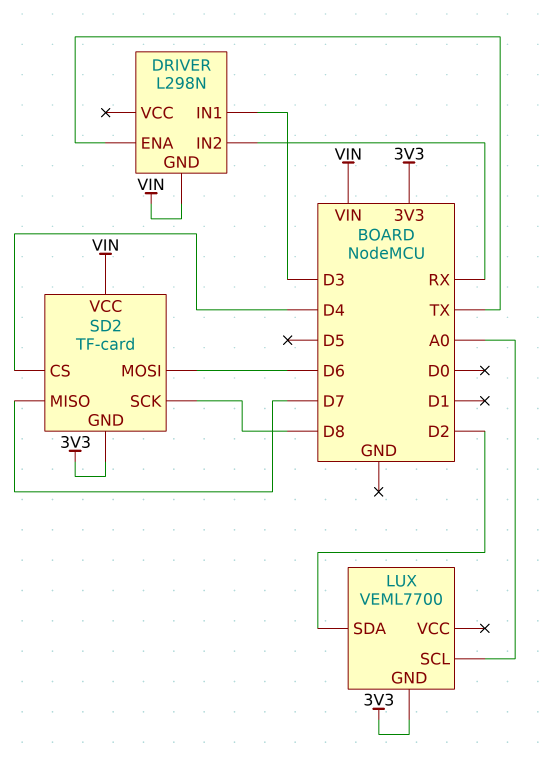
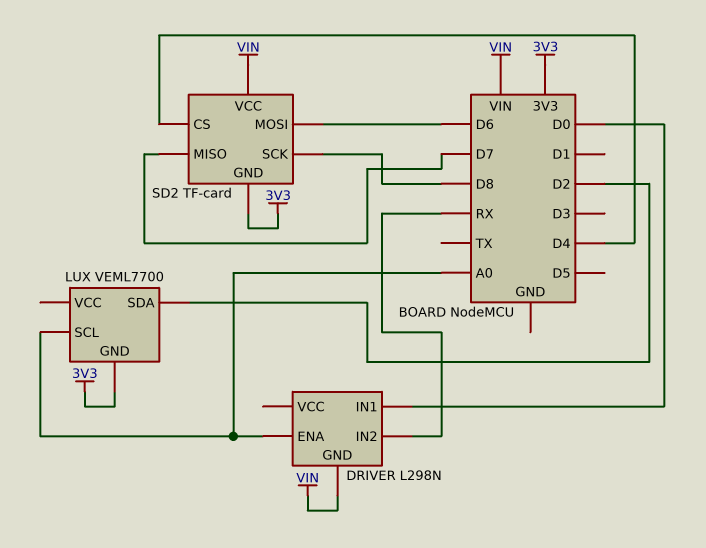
DRIVER pin ENA: TX -> A0
DRIVER pin IN1: D3 -> D0

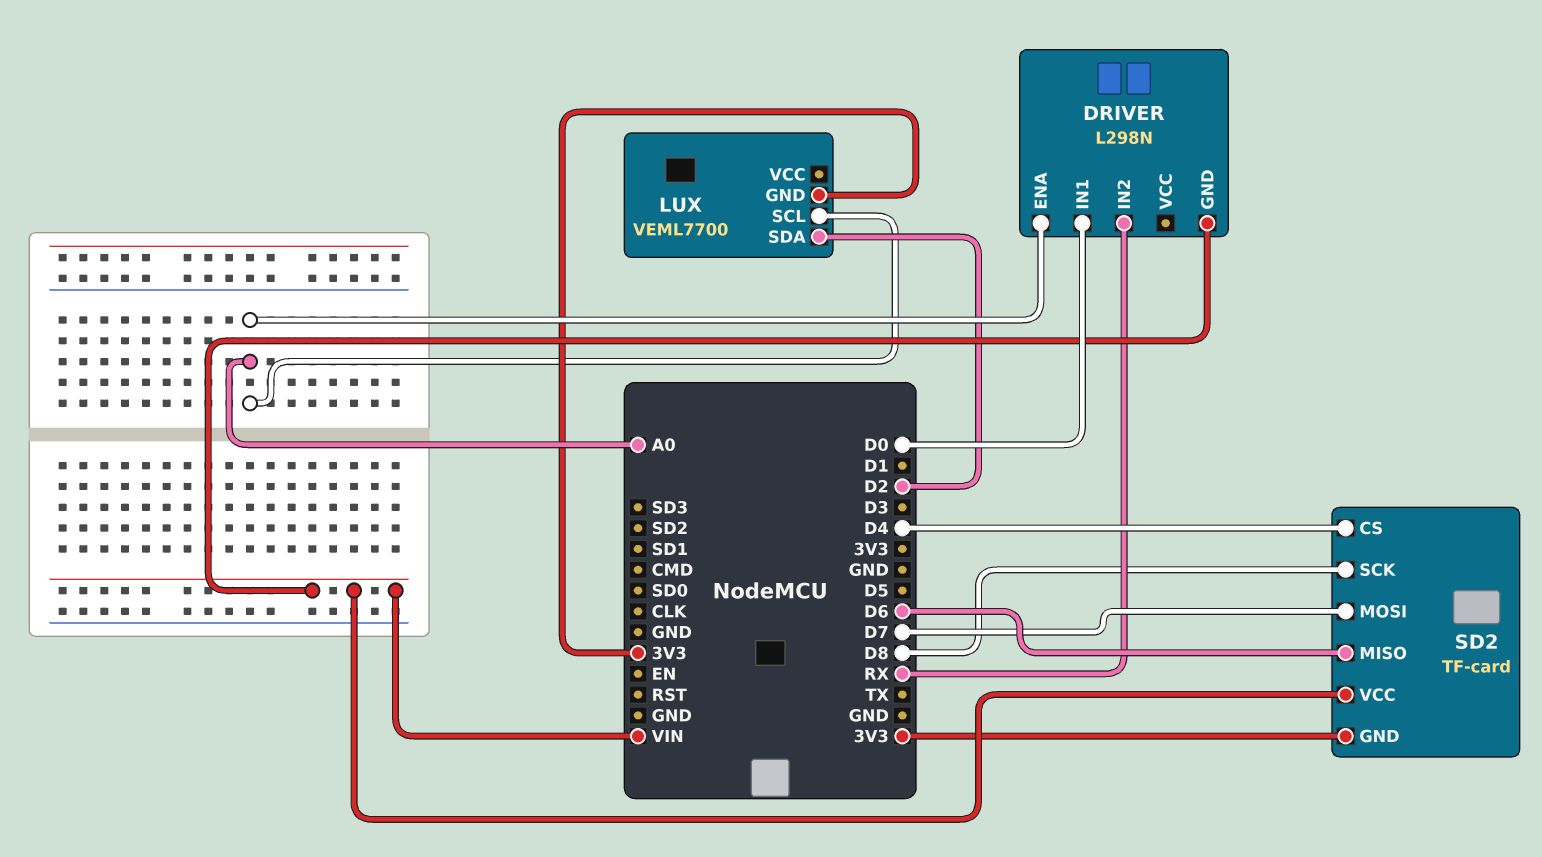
SD2 pin MISO: D7 -> D6
SD2 pin MOSI: D6 -> D7

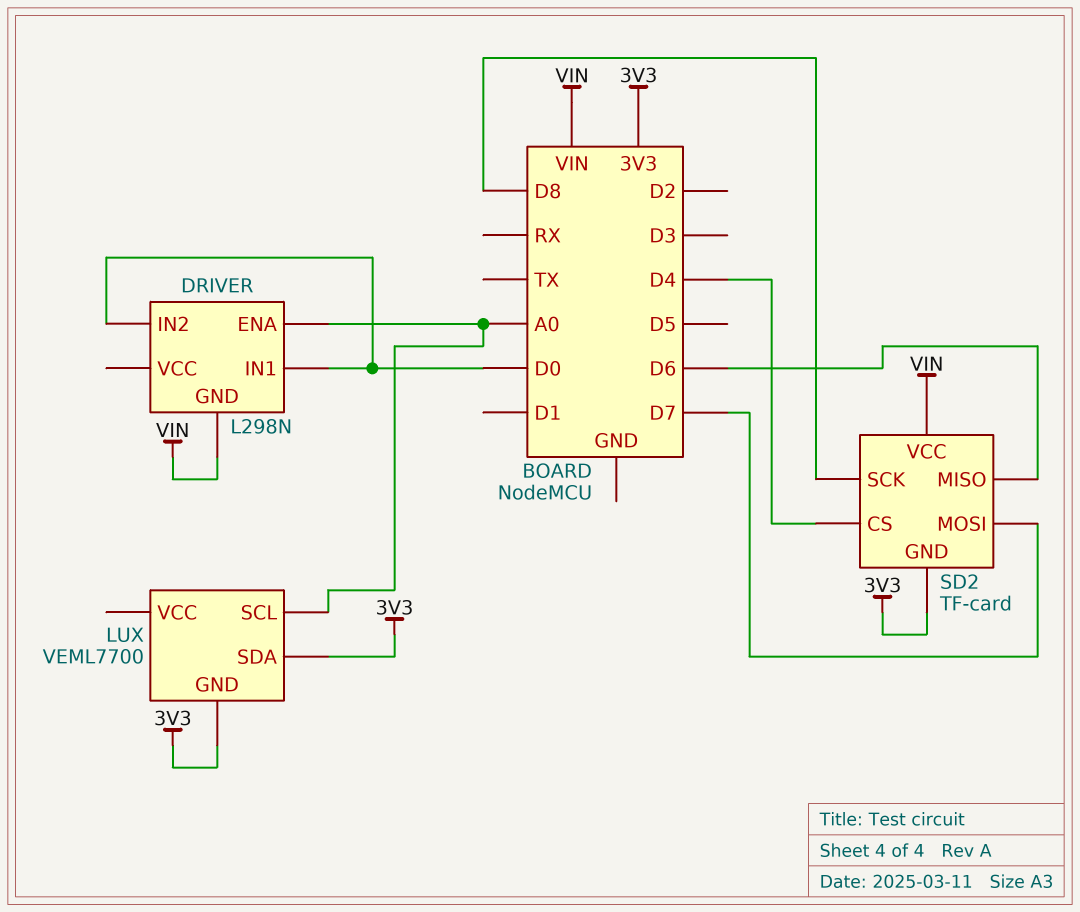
DRIVER pin IN2: RX -> D0
LUX pin SDA: D2 -> 3V3

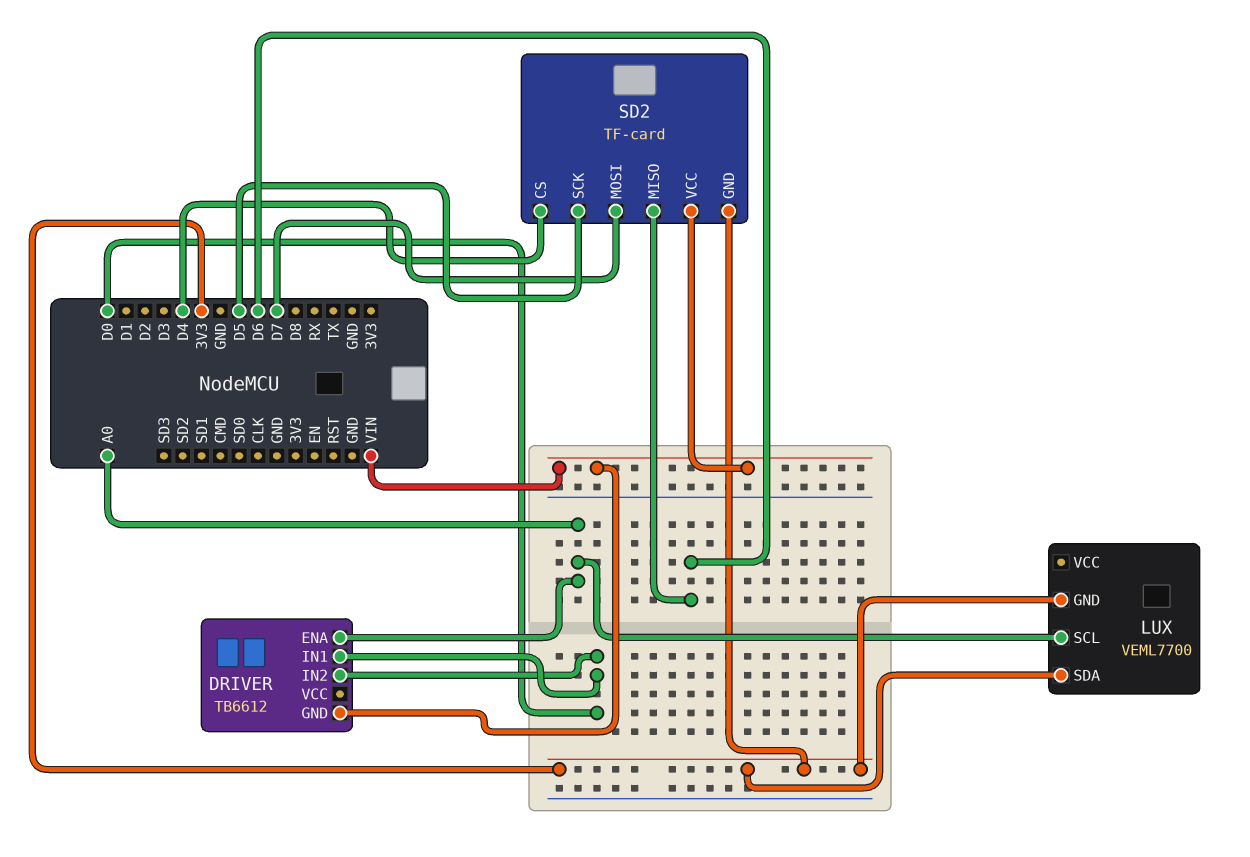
DRIVER: L298N -> TB6612
SD2 pin SCK: D8 -> D5

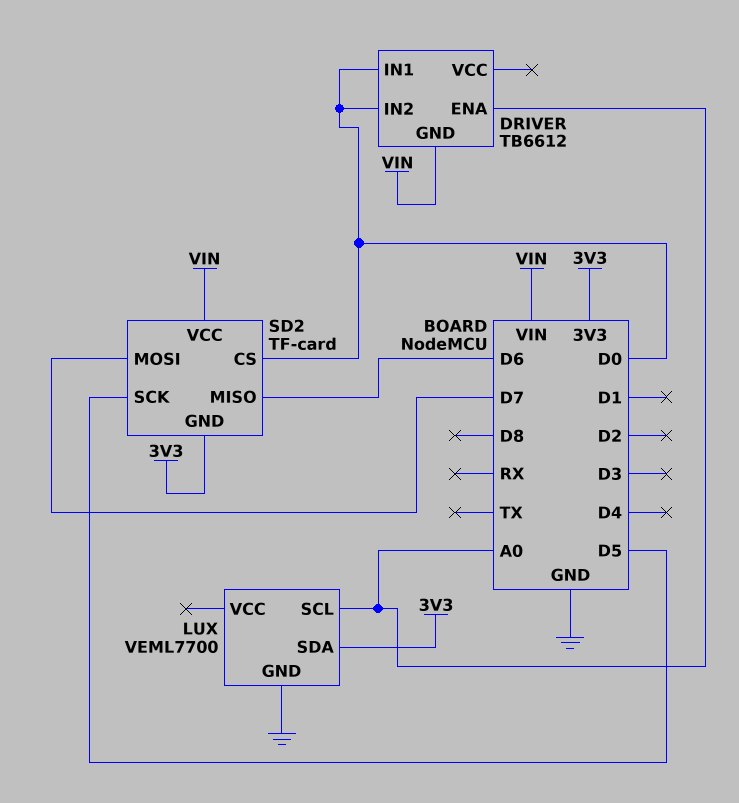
LUX pin GND: 3V3 -> GND
SD2 pin CS: D4 -> D0

